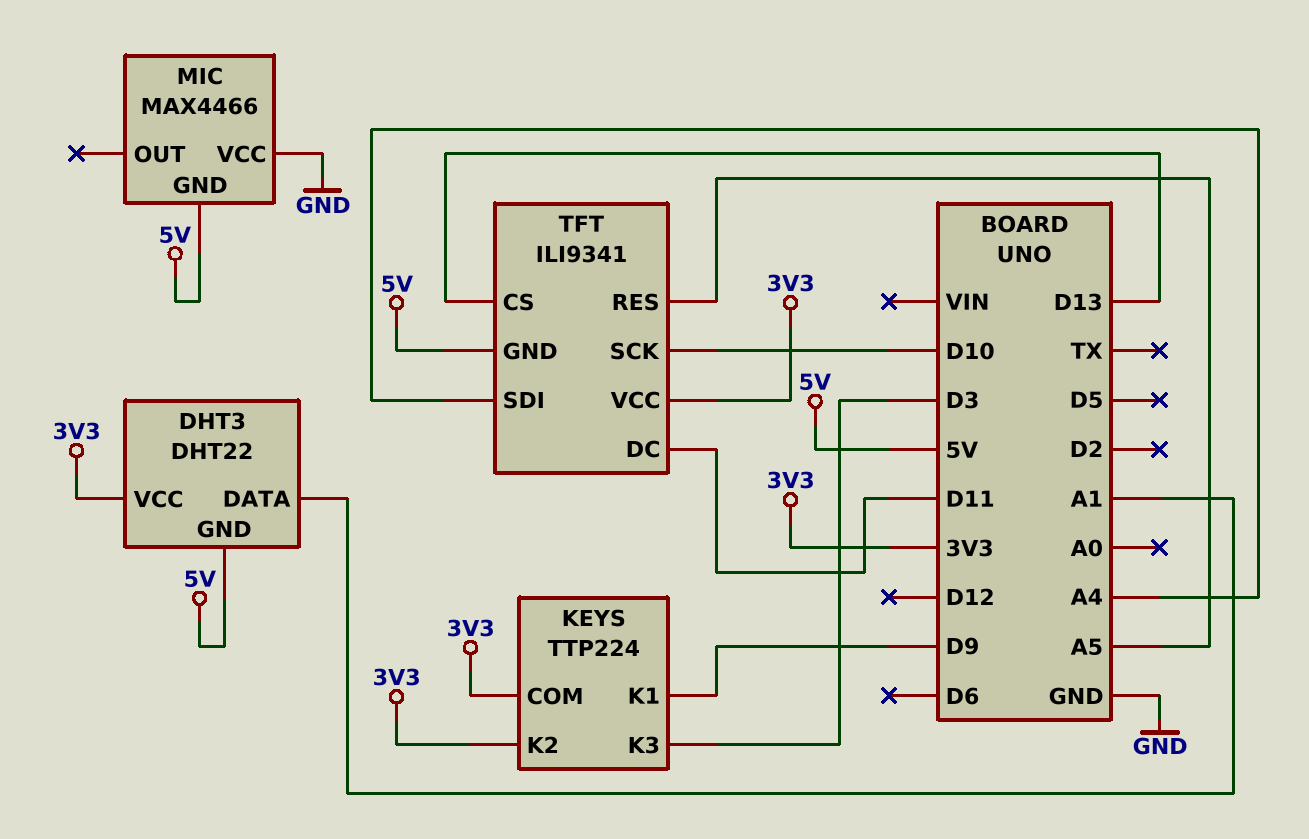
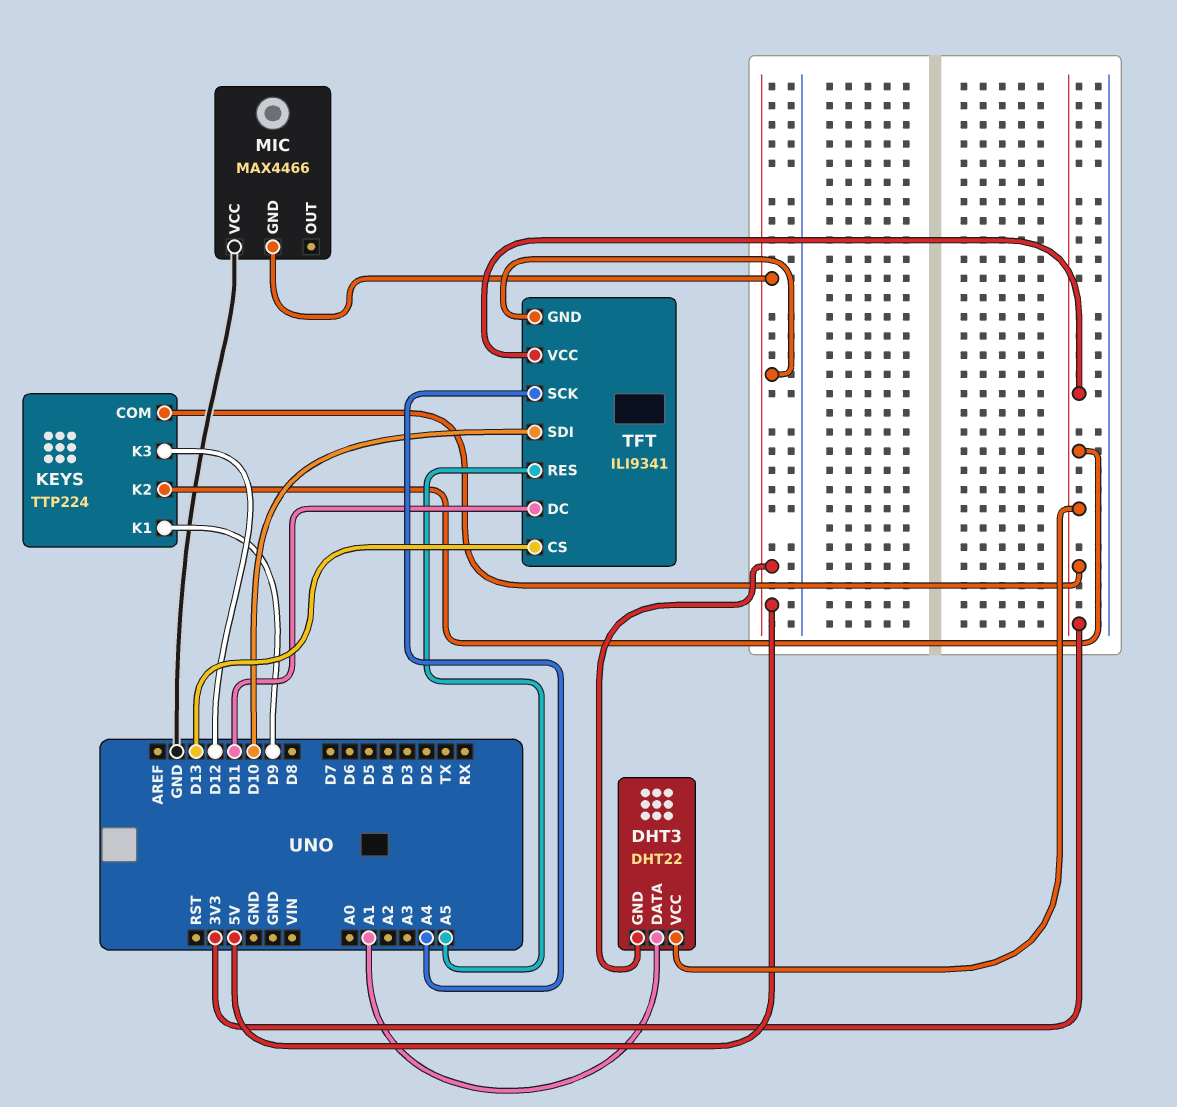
KEYS pin K3: D3 -> D12
TFT pin SCK: D10 -> A4
TFT pin SDI: A4 -> D10

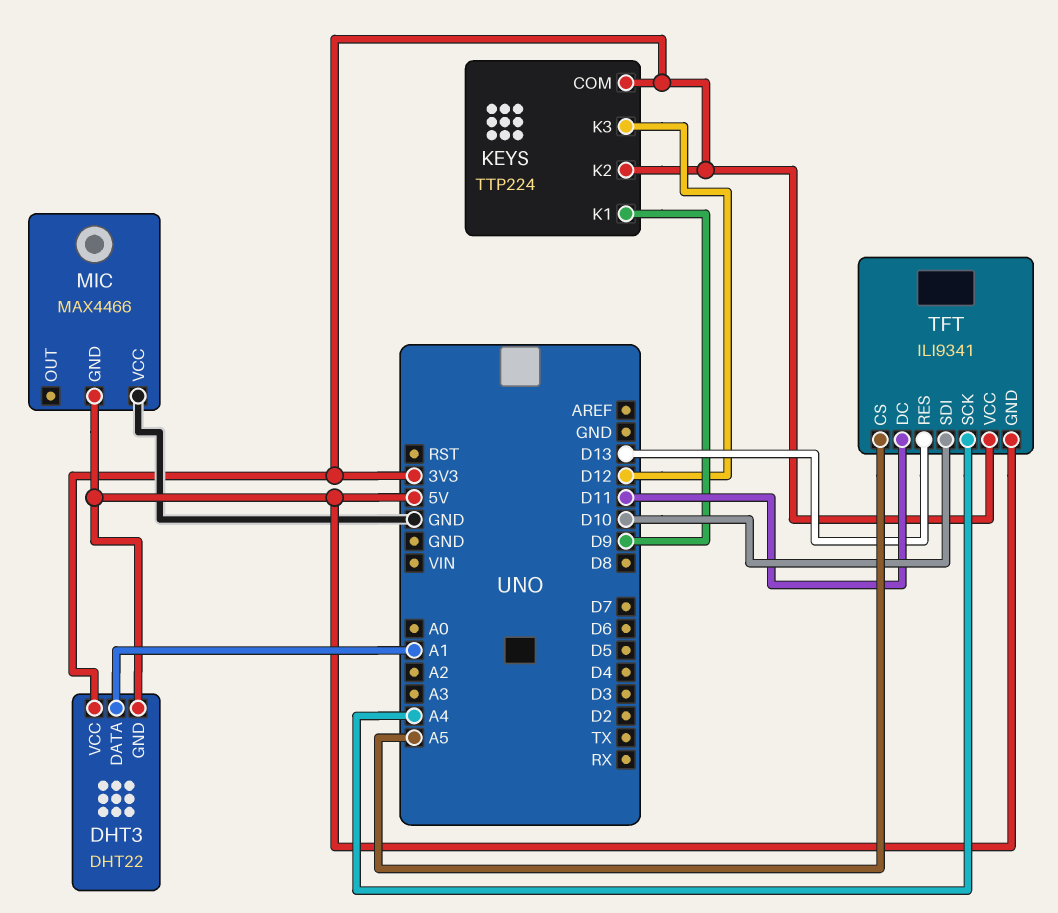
TFT pin CS: D13 -> A5
TFT pin RES: A5 -> D13

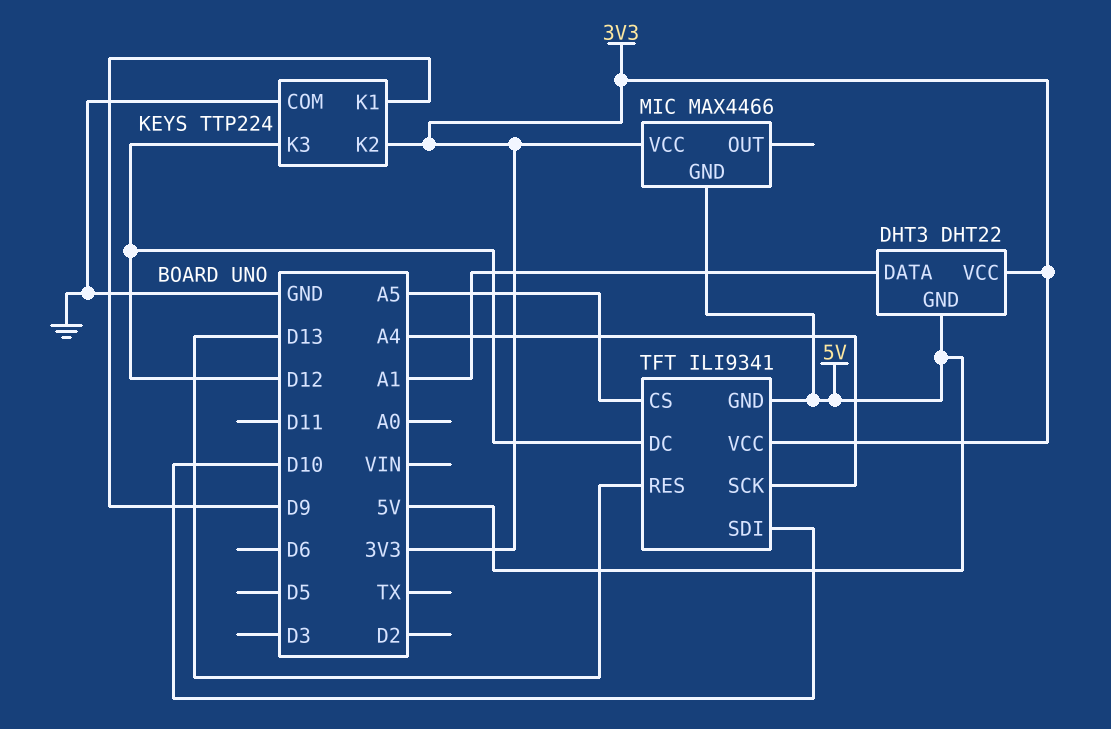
KEYS pin COM: 3V3 -> GND
MIC pin VCC: GND -> 3V3
TFT pin DC: D11 -> D12

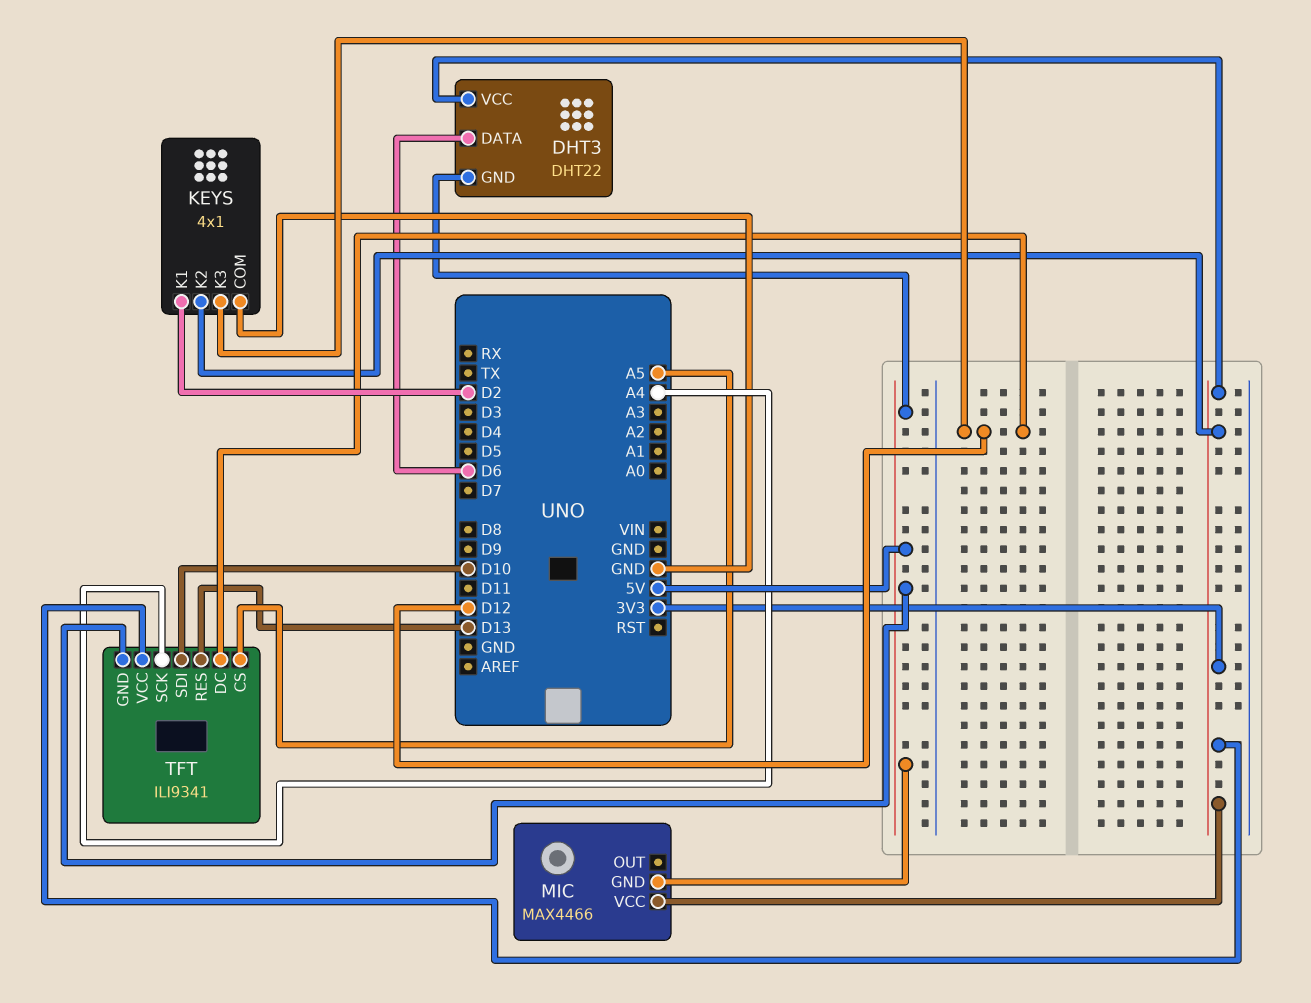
DHT3 pin DATA: A1 -> D6
KEYS: TTP224 -> 4x1
KEYS pin K1: D9 -> D2

